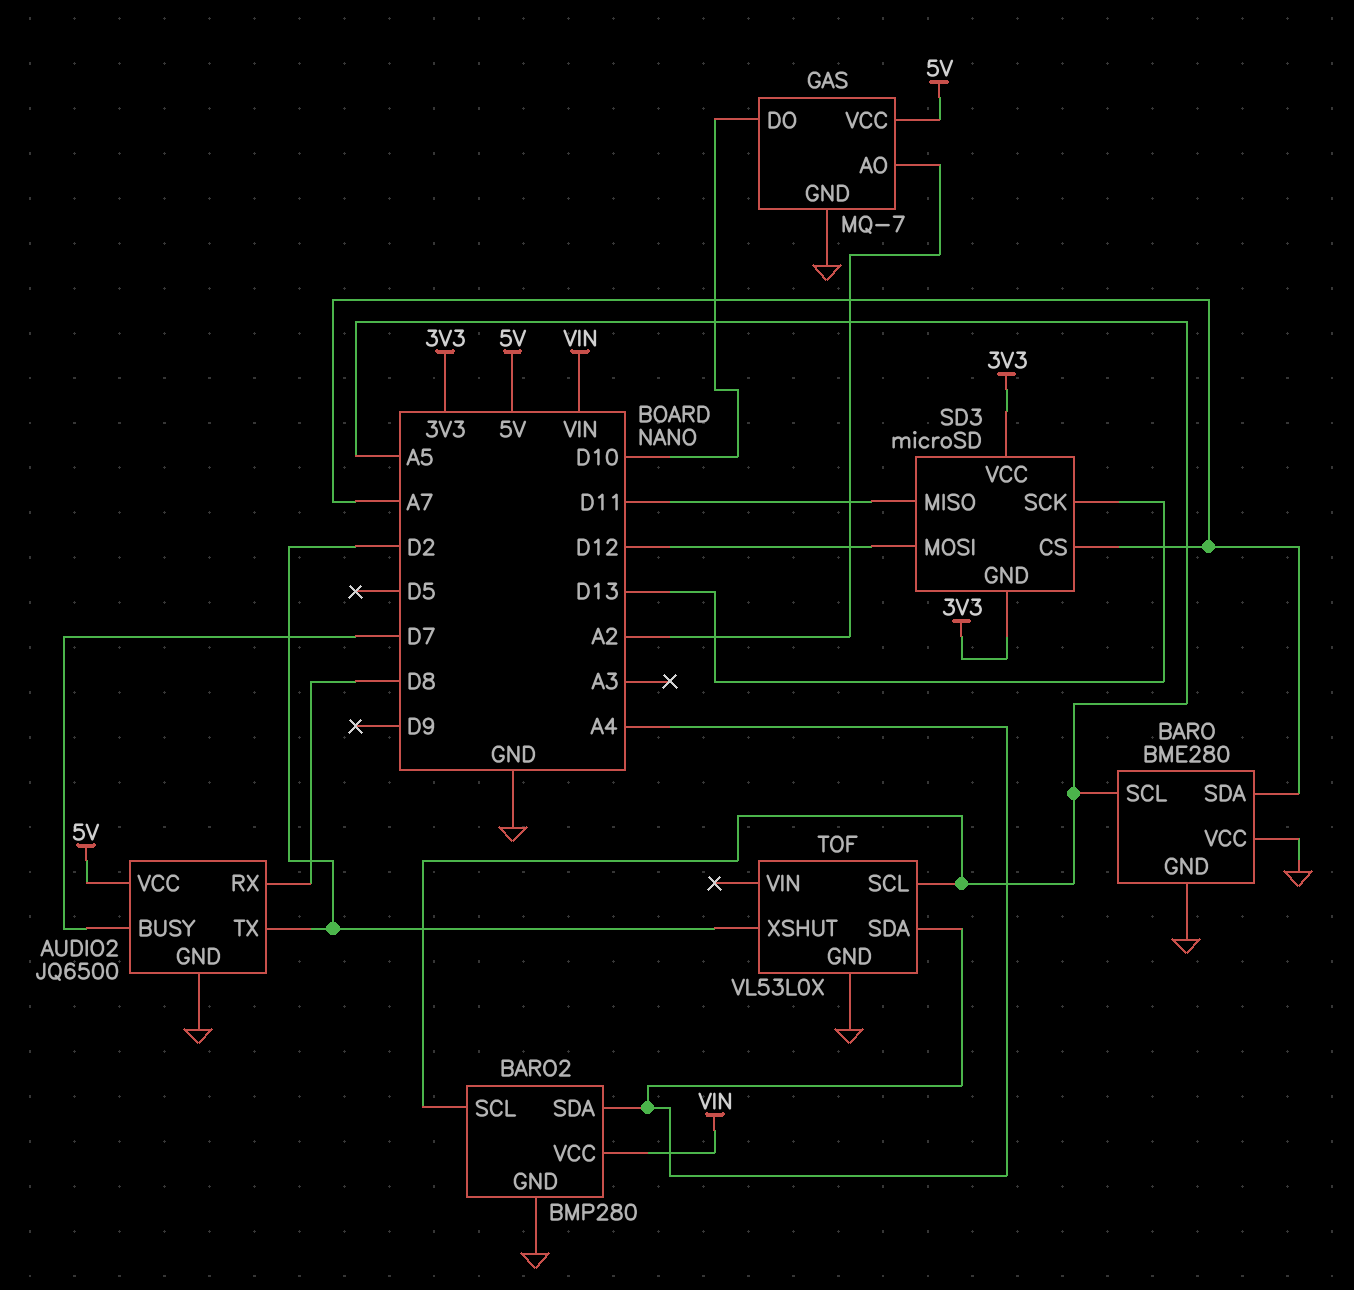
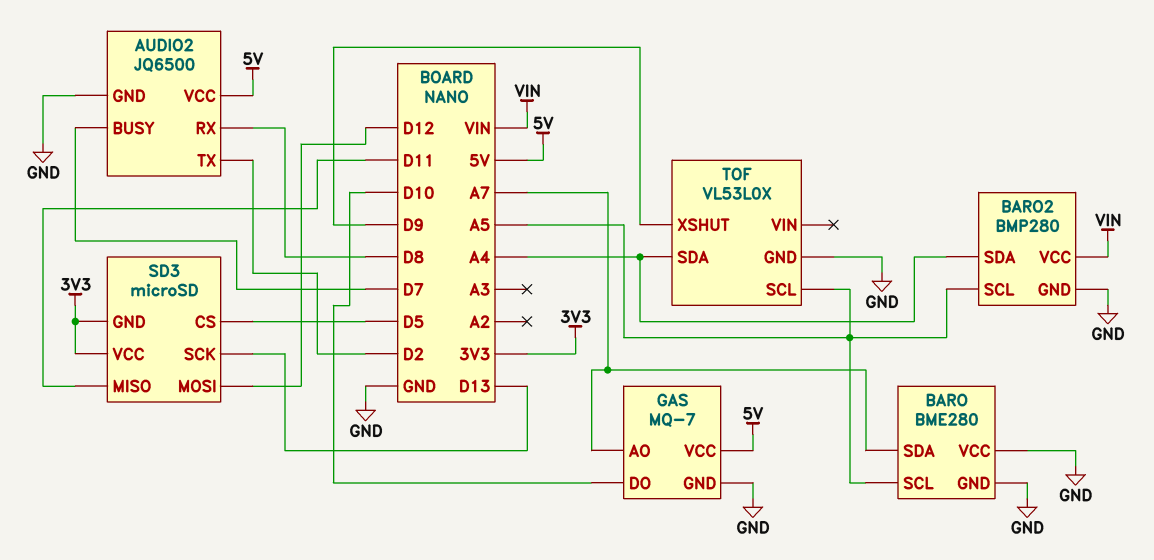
GAS pin AO: A2 -> A7
SD3 pin CS: A7 -> D5
TOF pin XSHUT: D2 -> D9

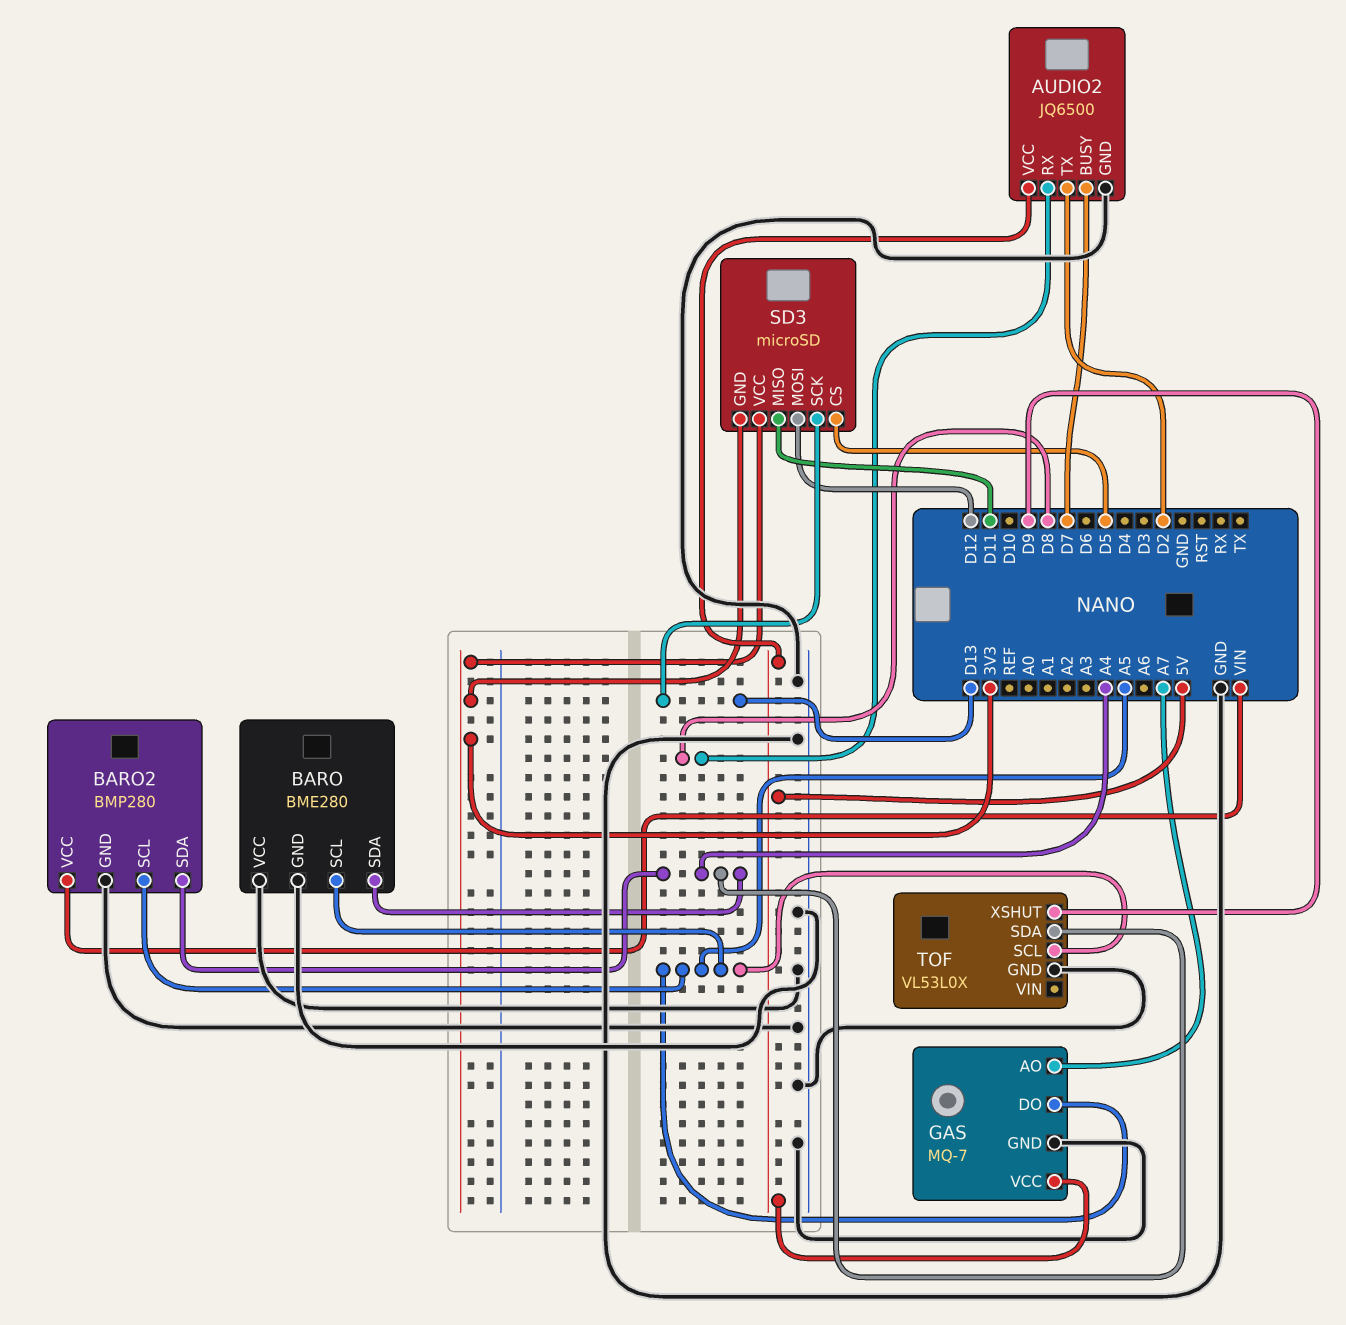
BARO pin SDA: A7 -> A4
GAS pin DO: D10 -> A5

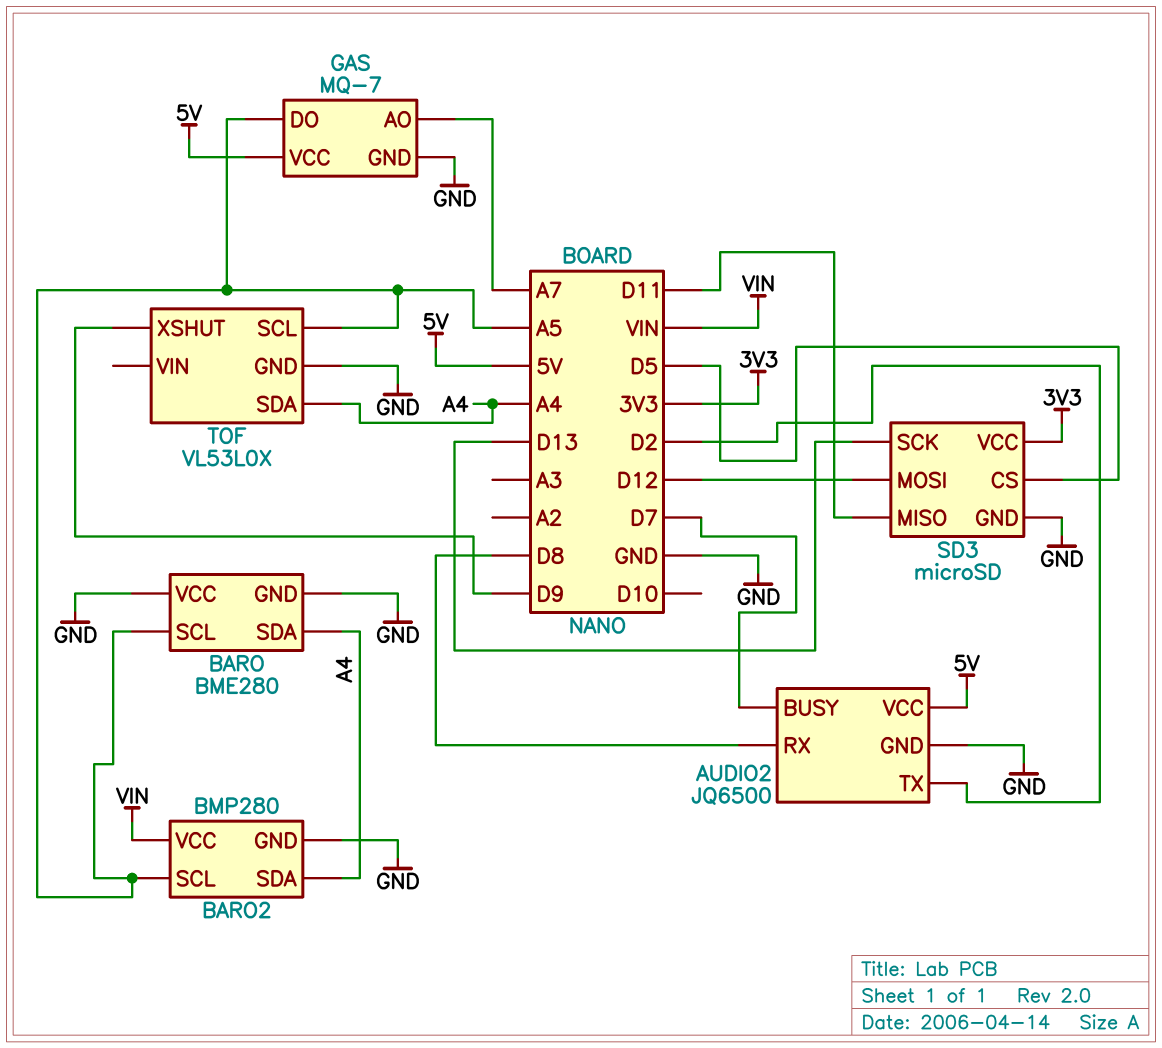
SD3 pin GND: 3V3 -> GND

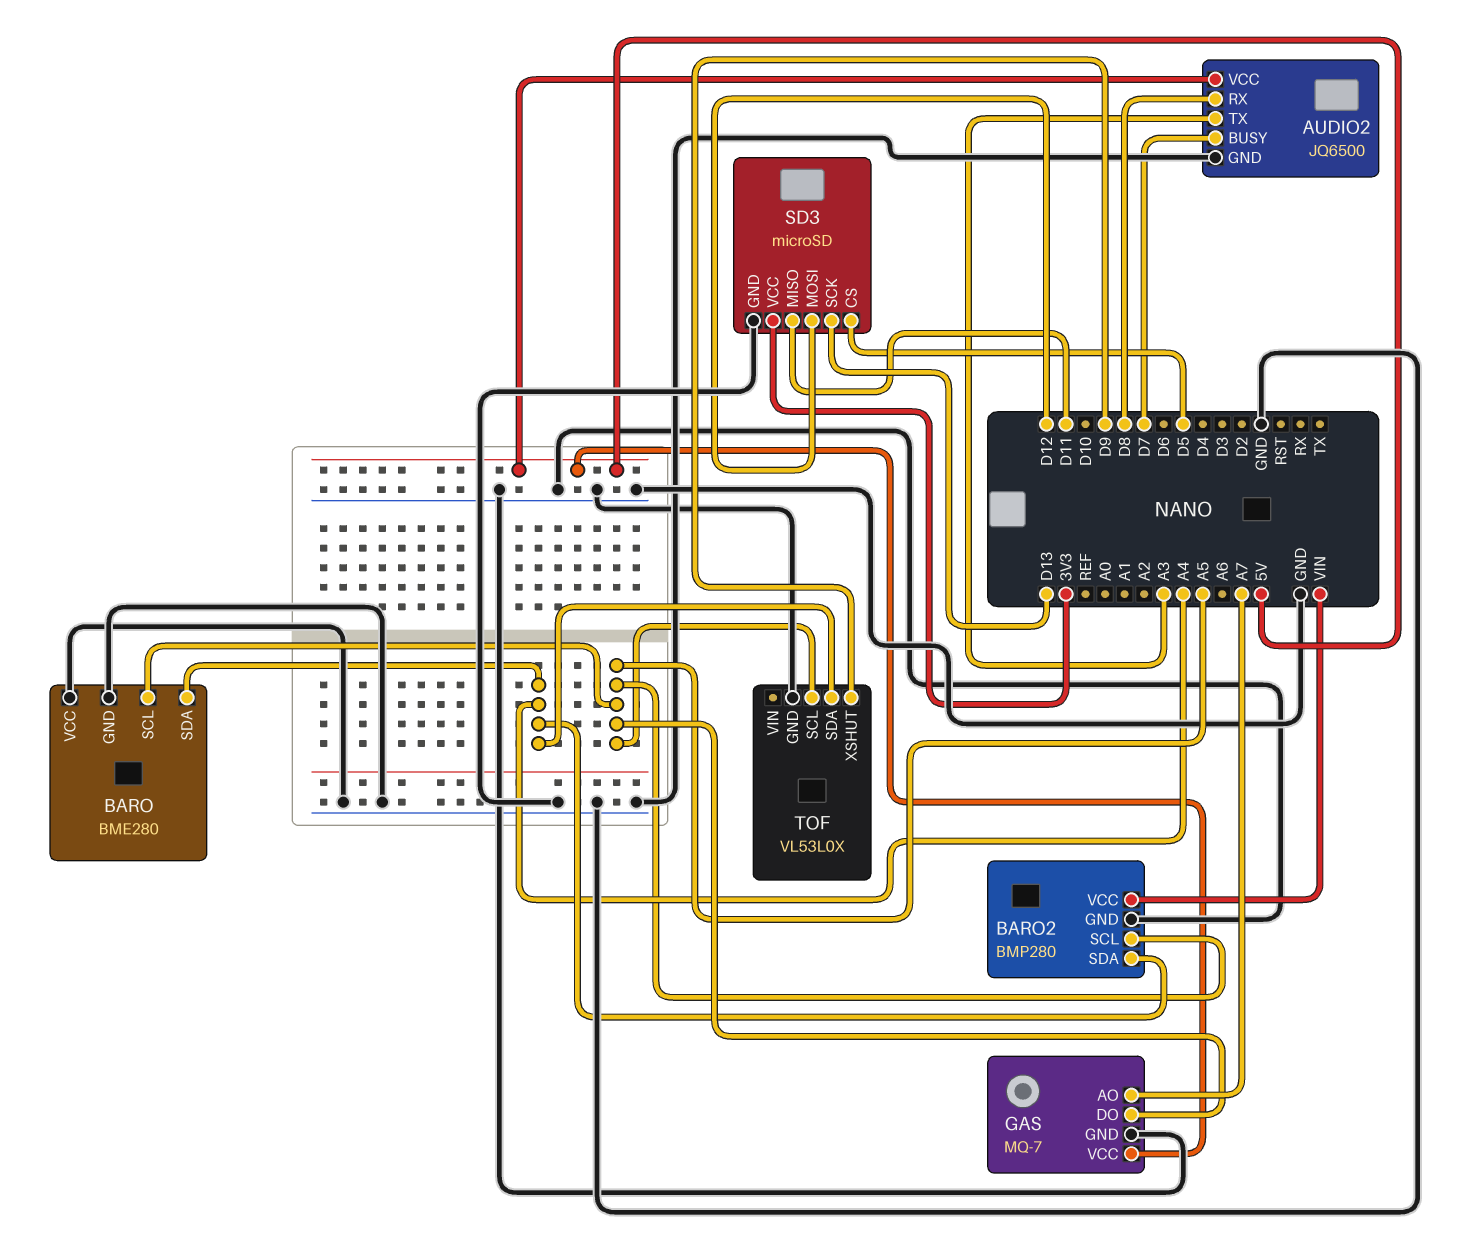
AUDIO2 pin TX: D2 -> A3

